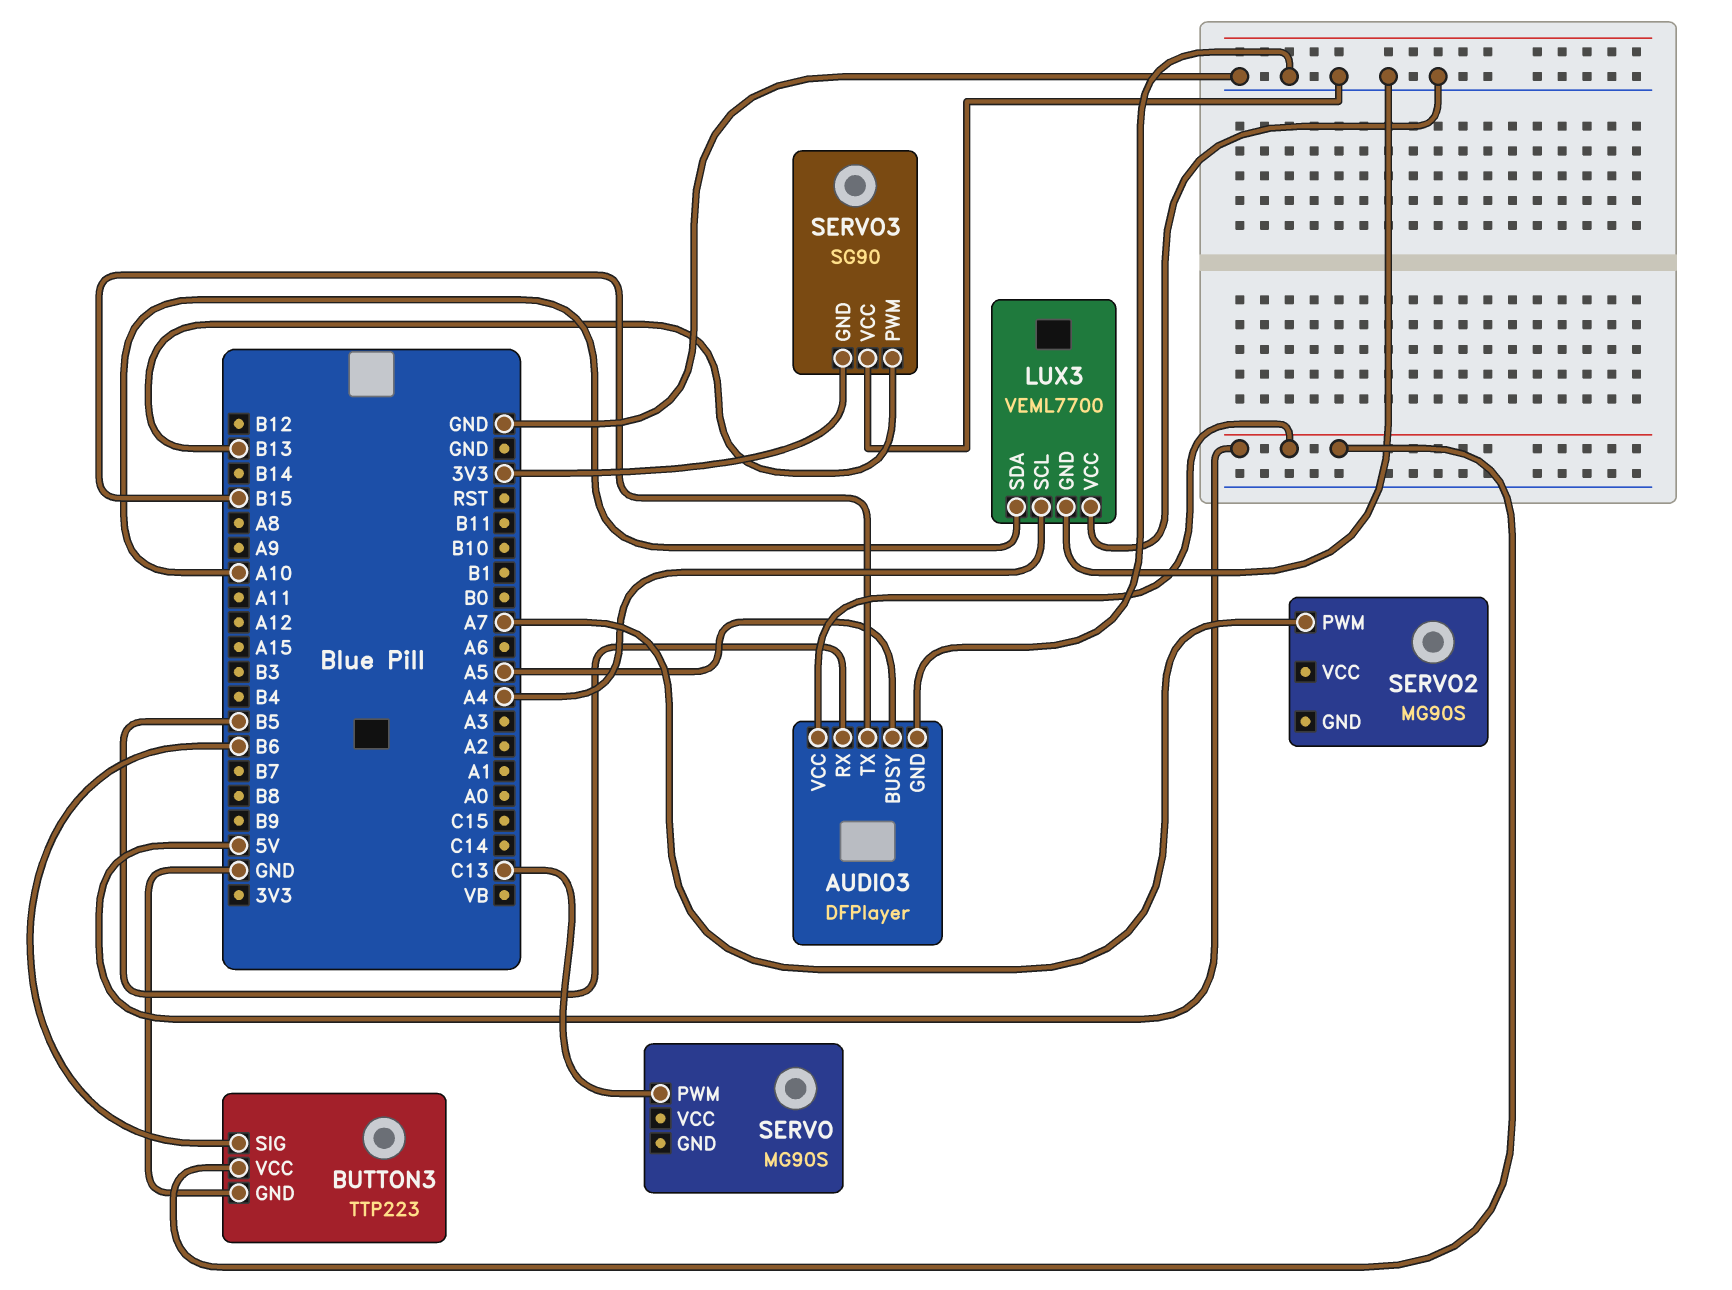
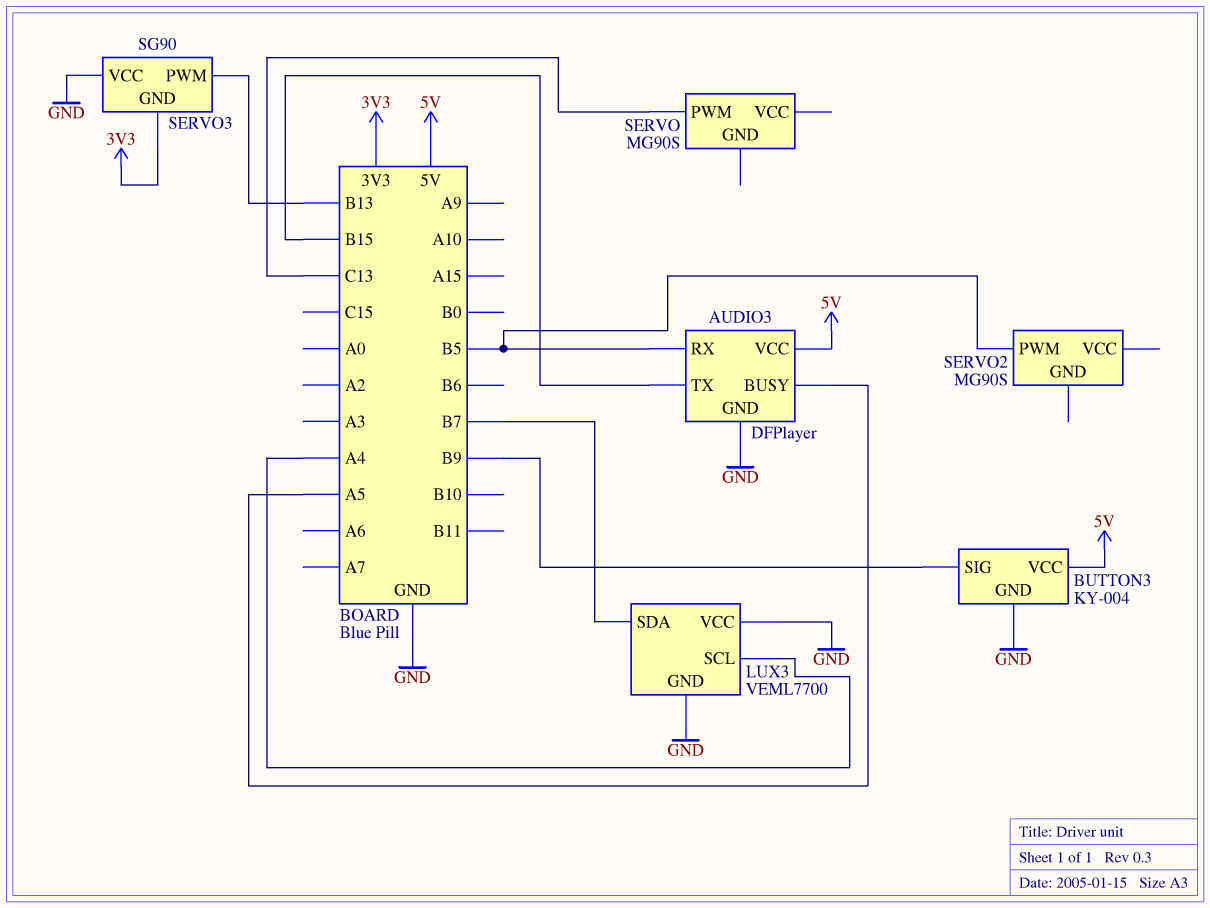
BUTTON3: TTP223 -> KY-004
BUTTON3 pin SIG: B6 -> B9
LUX3 pin SDA: A10 -> B7
SERVO2 pin PWM: A7 -> B5

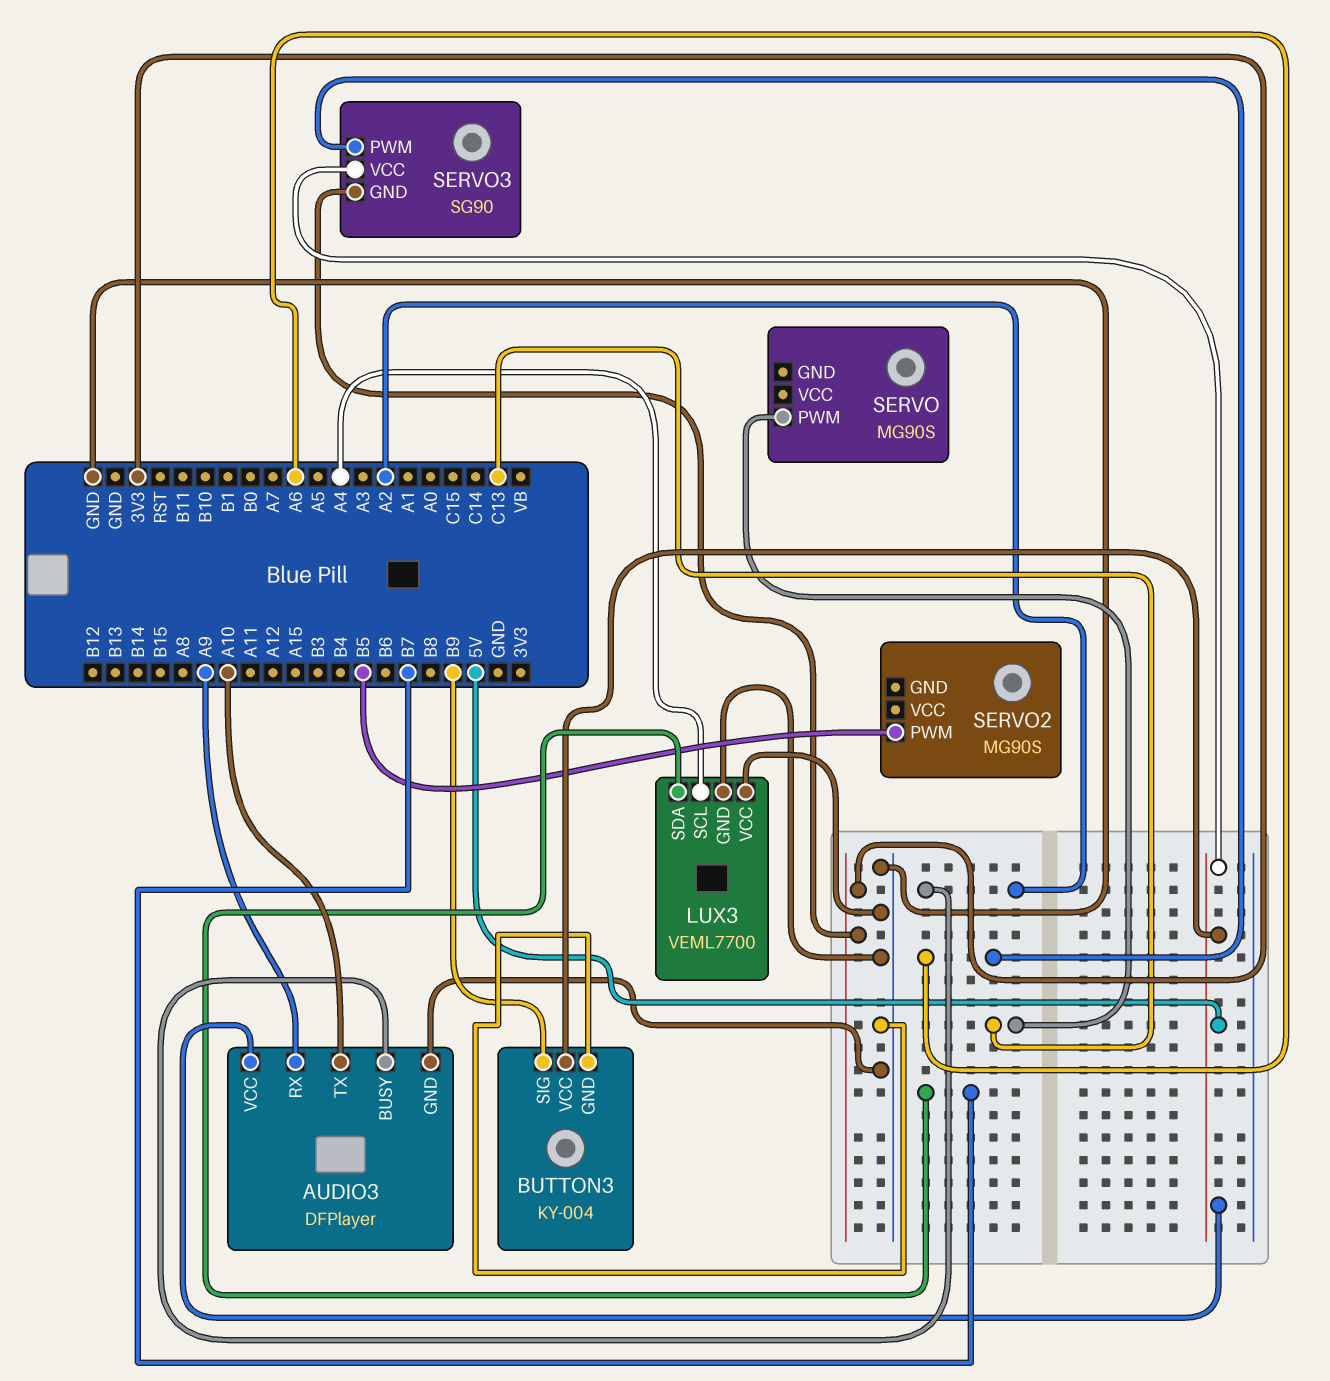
AUDIO3 pin BUSY: A5 -> A2
AUDIO3 pin RX: B5 -> A9
AUDIO3 pin TX: B15 -> A10
SERVO3 pin PWM: B13 -> A6
SERVO3 pin VCC: GND -> 5V

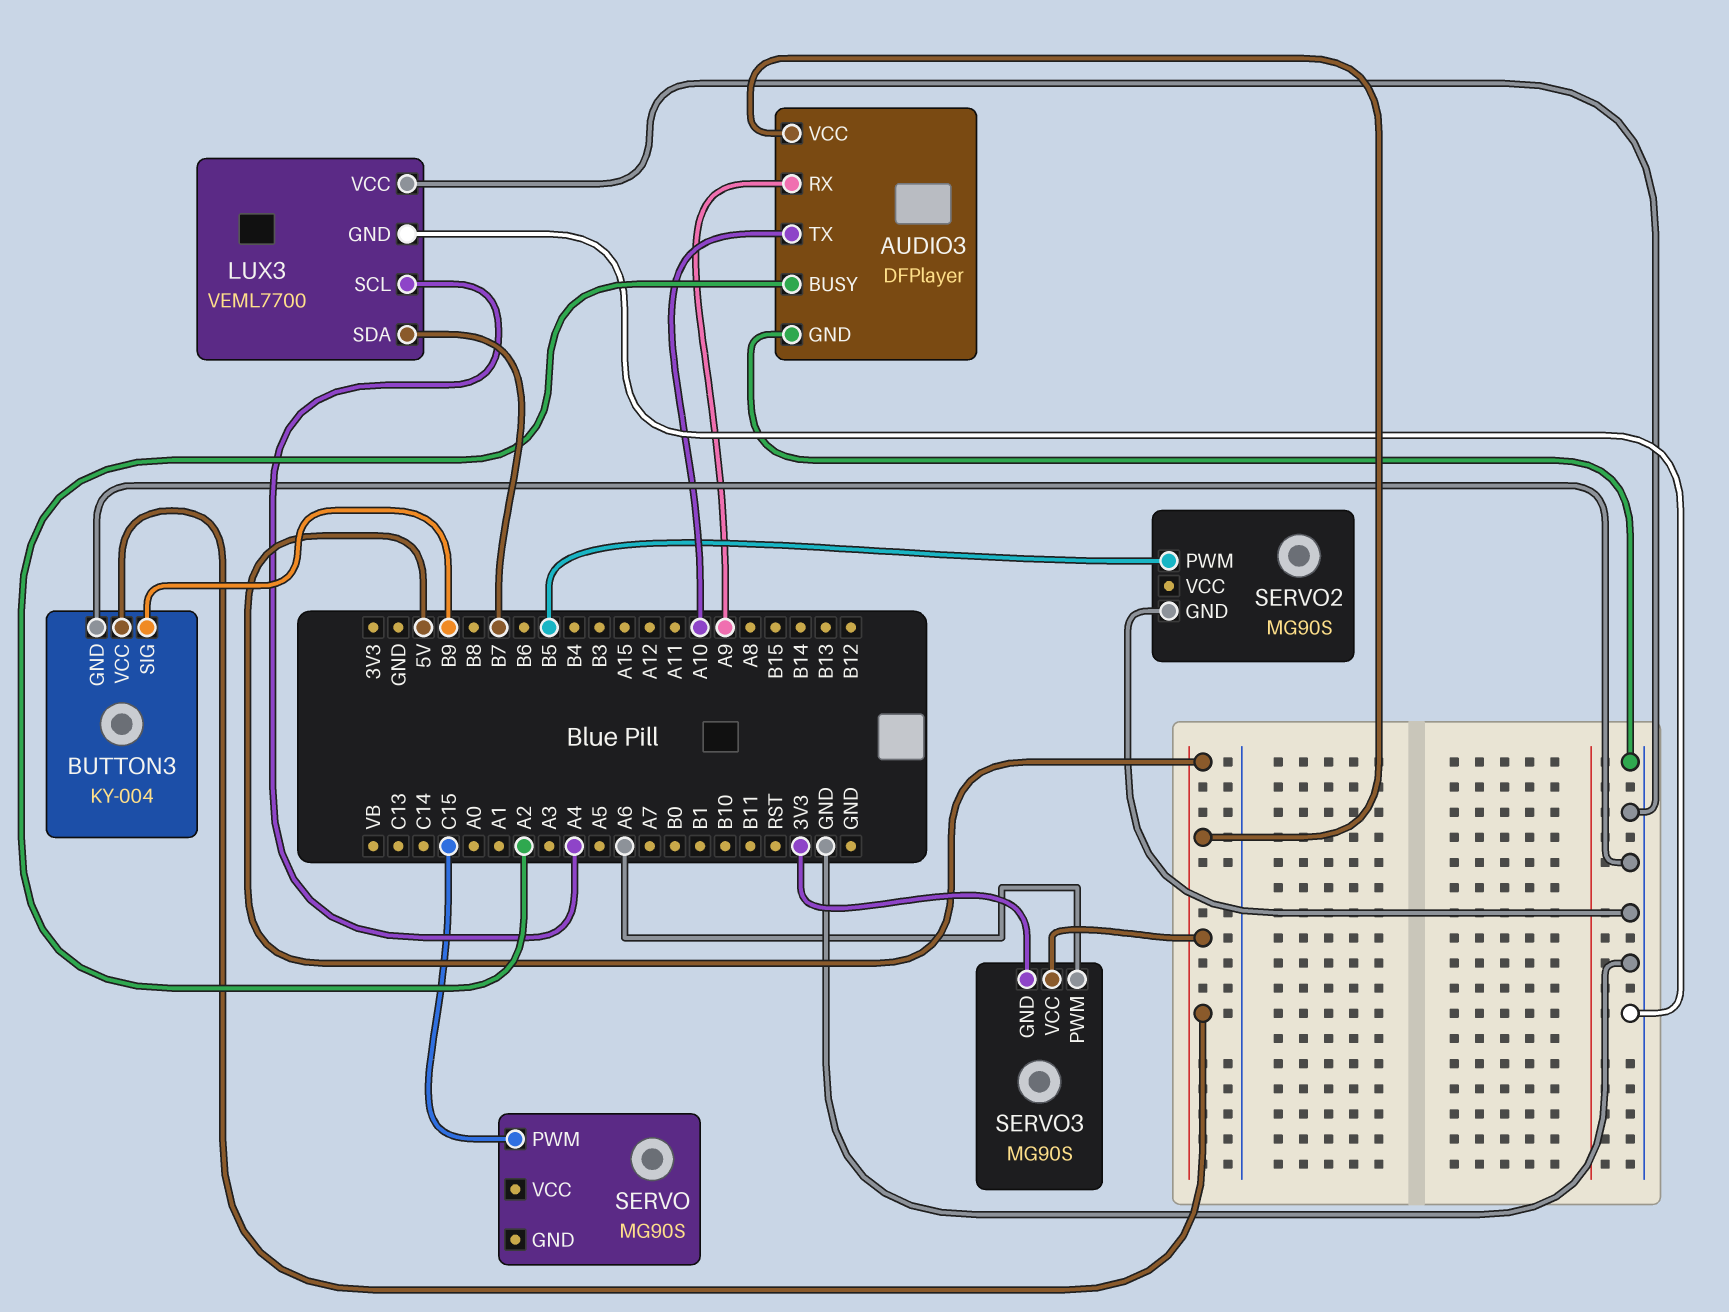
SERVO pin PWM: C13 -> C15
SERVO2 pin GND: none -> GND
SERVO3: SG90 -> MG90S

